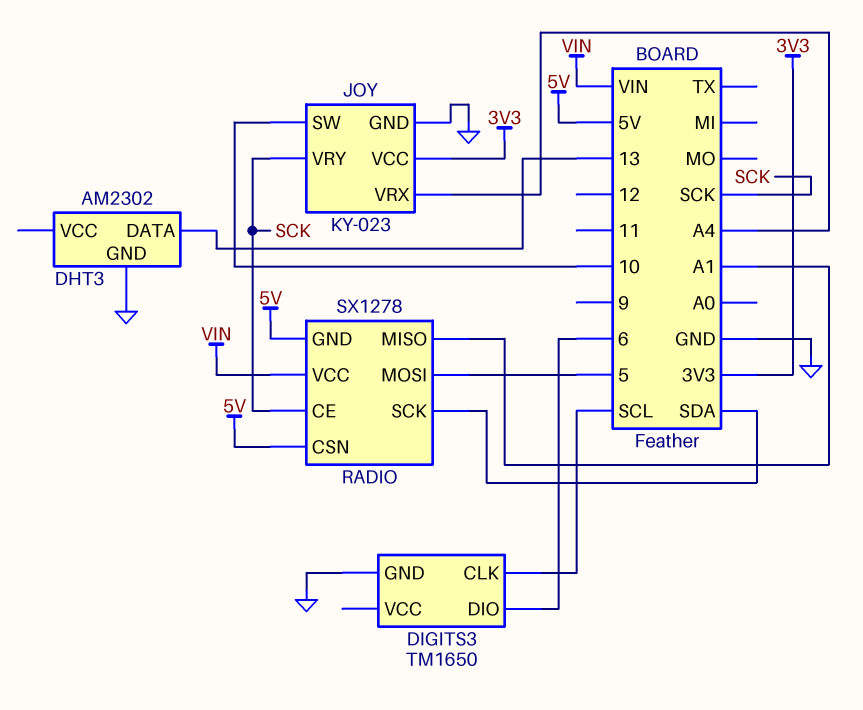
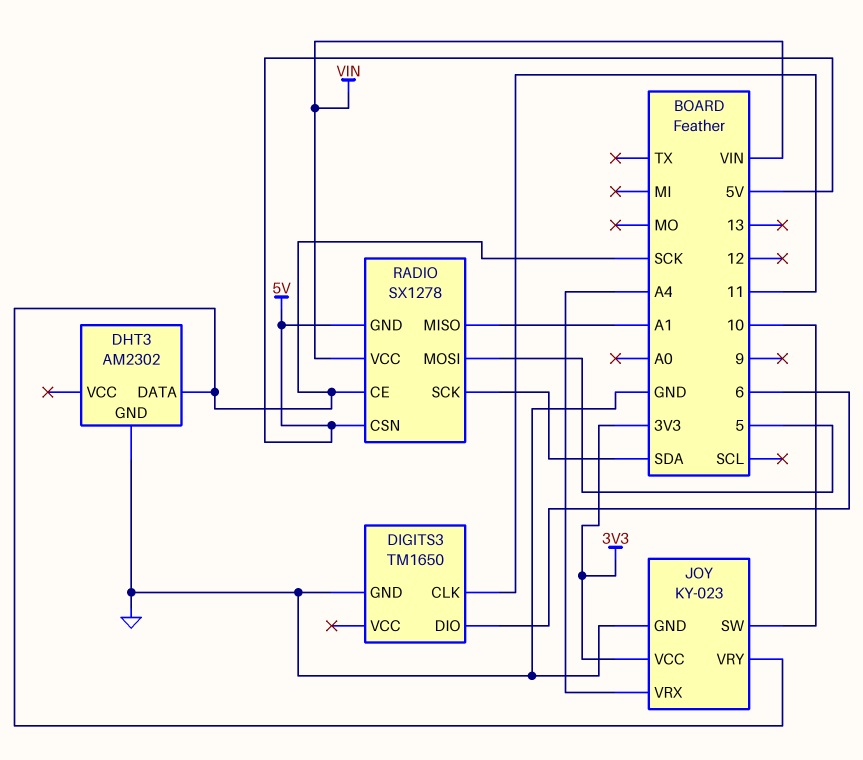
DHT3 pin DATA: 13 -> SCK
DIGITS3 pin CLK: SCL -> 11

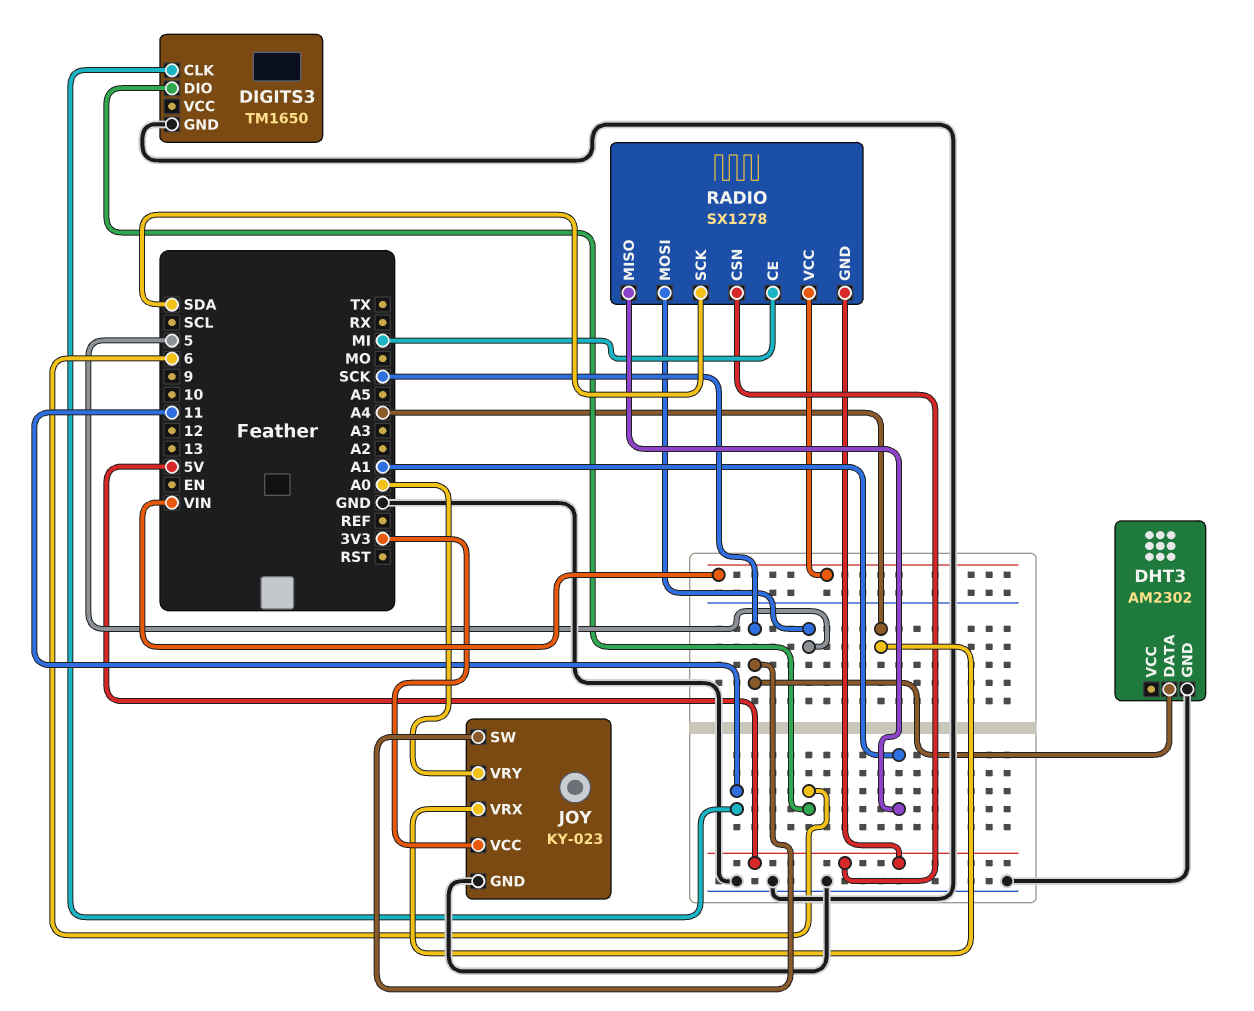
JOY pin SW: 10 -> SCK
JOY pin VRY: SCK -> A0
RADIO pin CE: SCK -> MI

